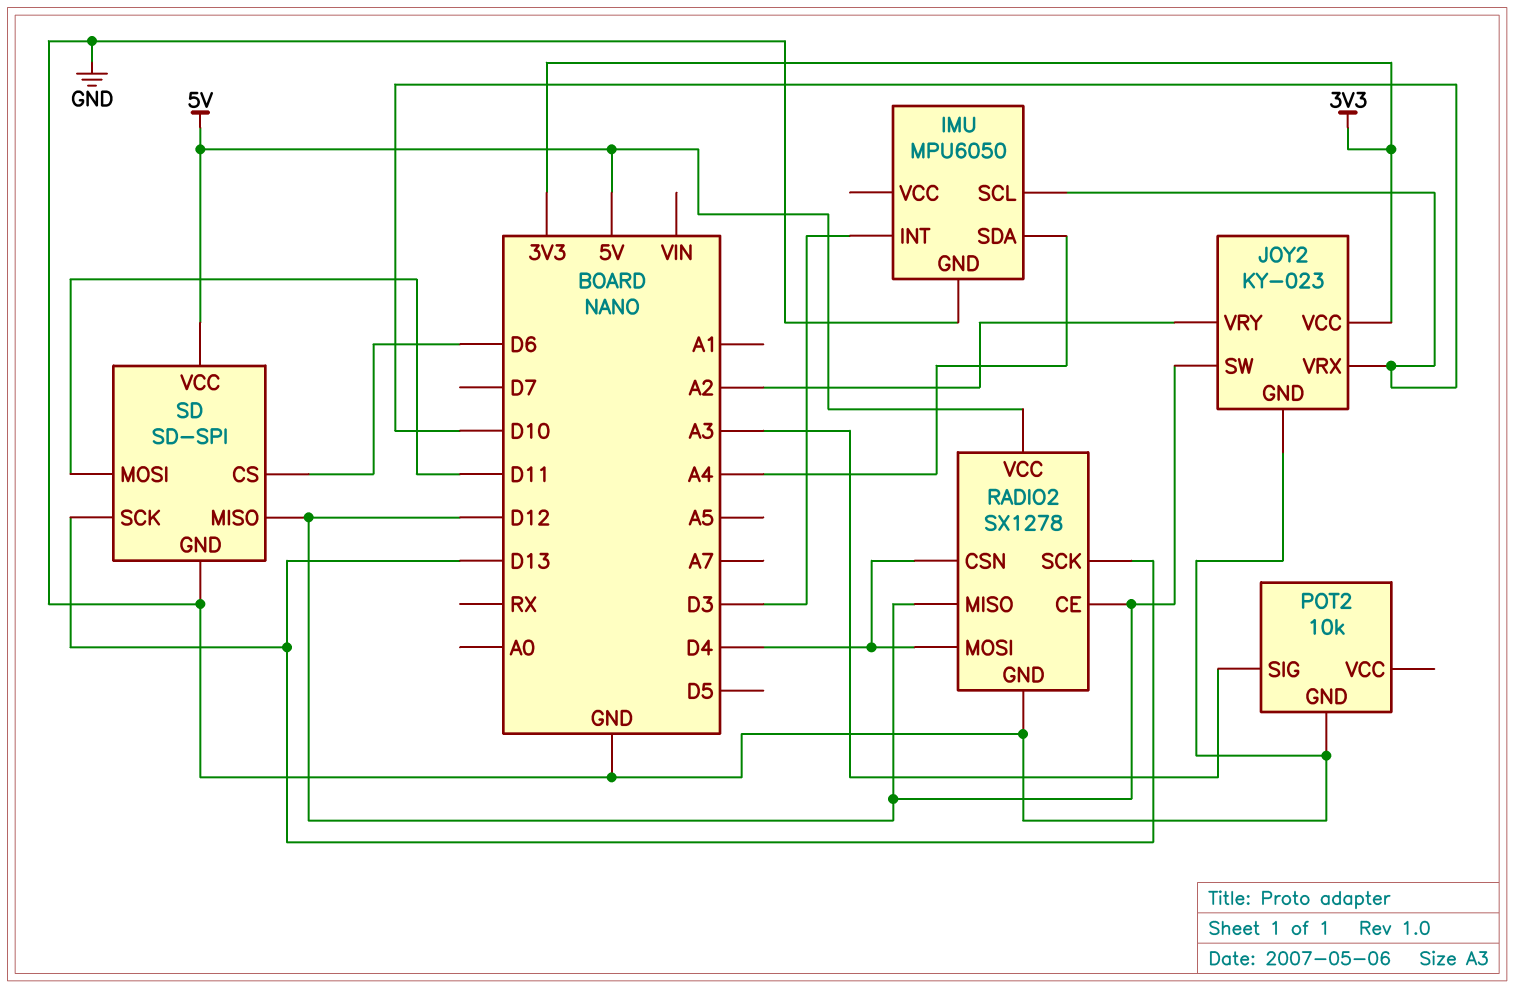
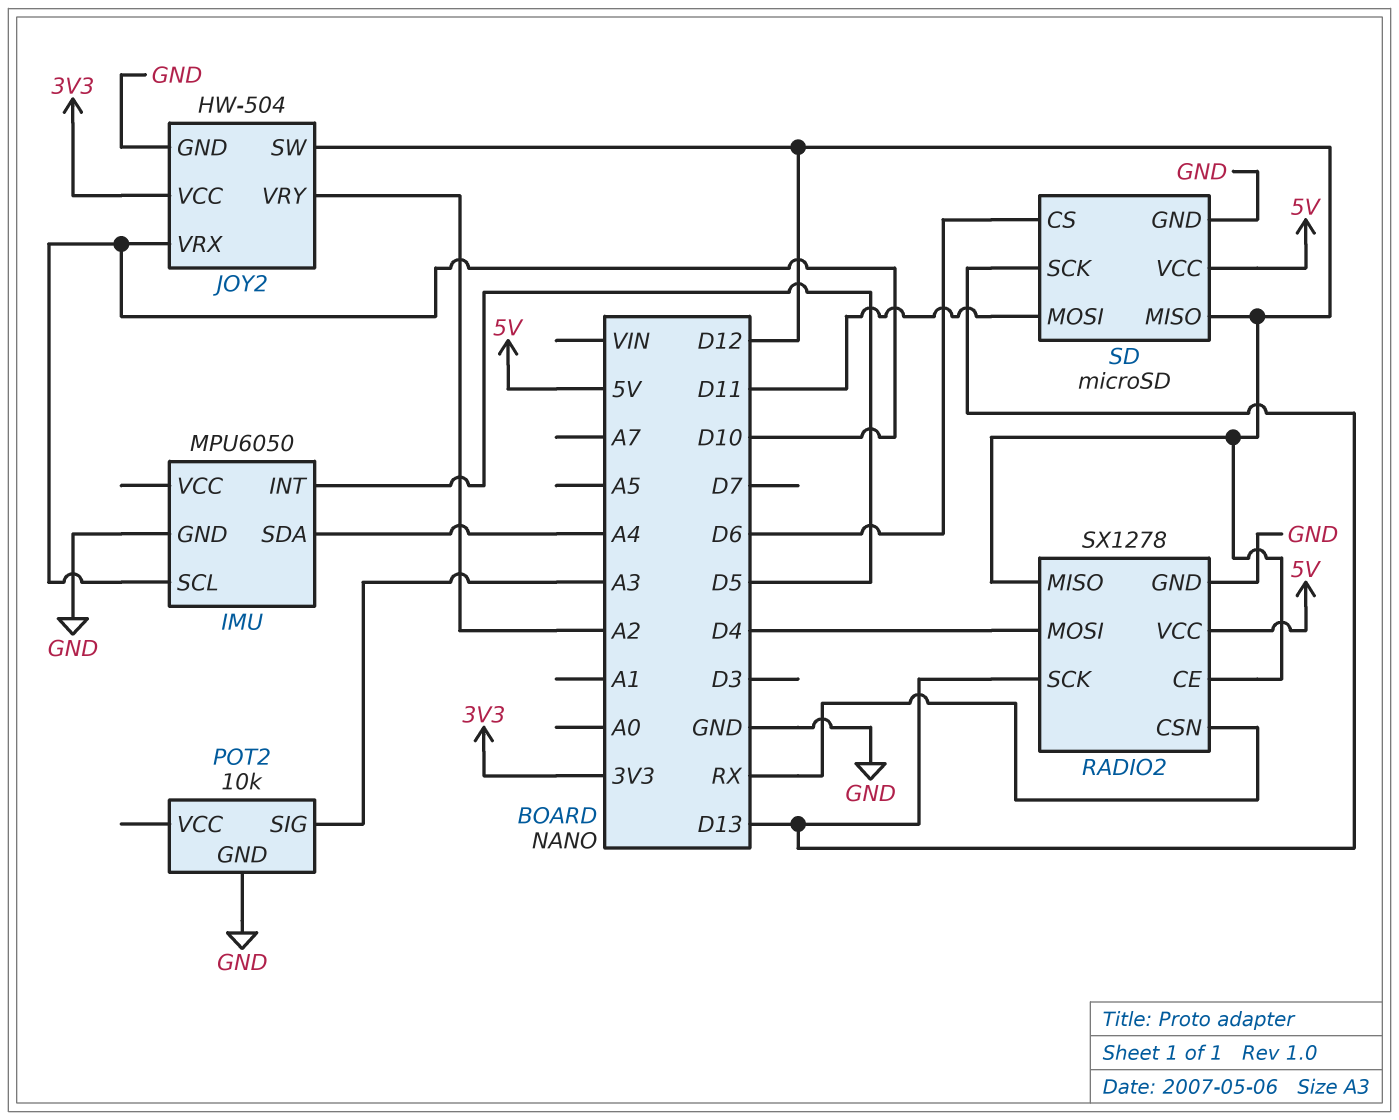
IMU pin INT: D3 -> D5
JOY2: KY-023 -> HW-504
RADIO2 pin CSN: D4 -> RX
SD: SD-SPI -> microSD

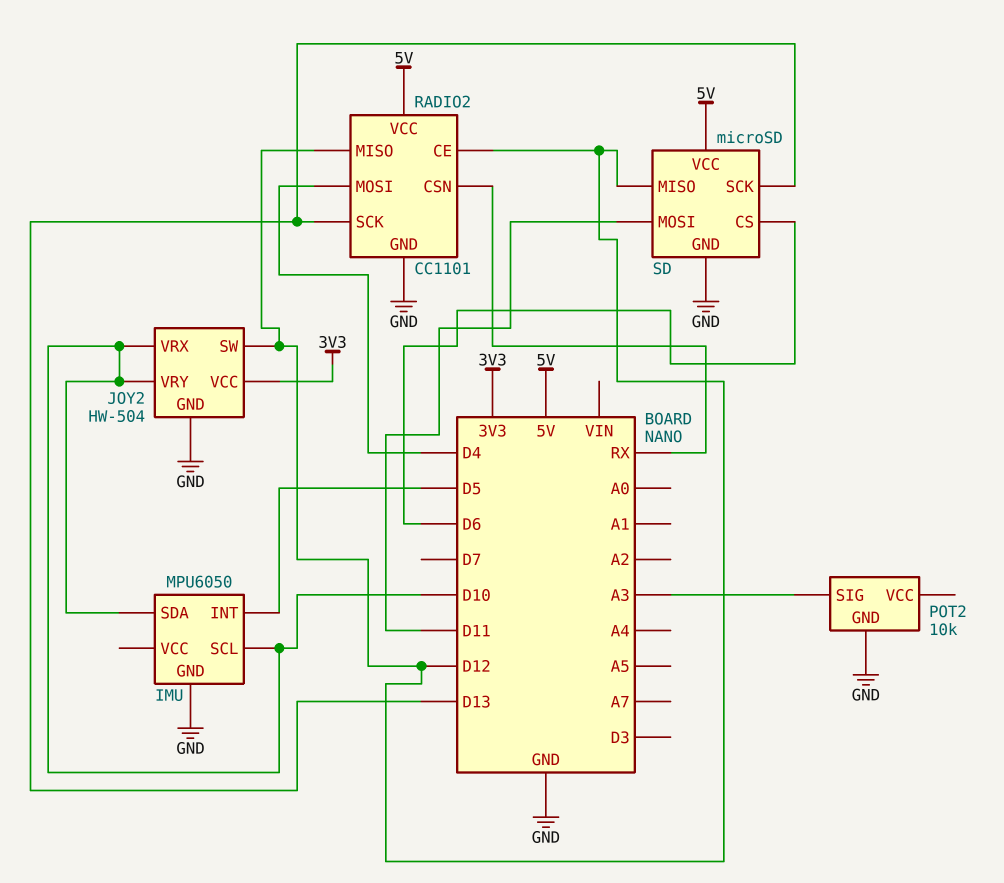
IMU pin SDA: A4 -> D10
JOY2 pin VRY: A2 -> D10
RADIO2: SX1278 -> CC1101

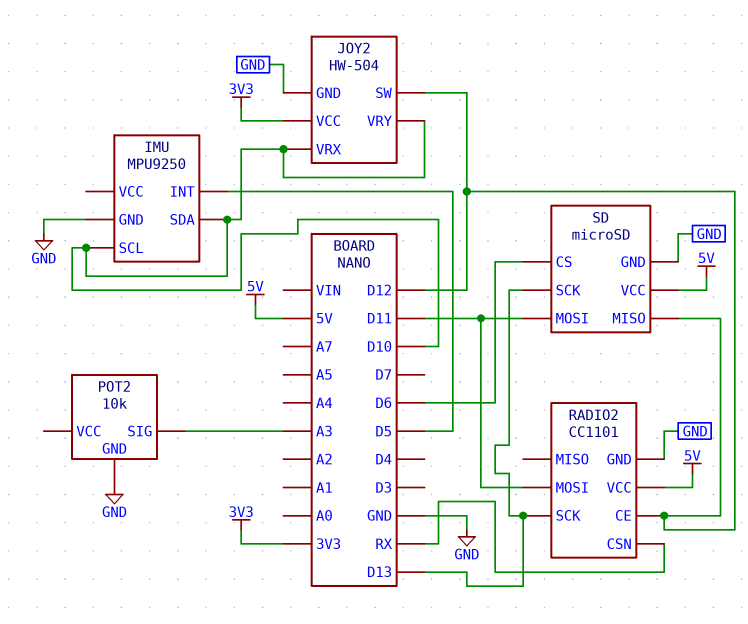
IMU: MPU6050 -> MPU9250
RADIO2 pin MISO: D12 -> none
RADIO2 pin MOSI: D4 -> D11

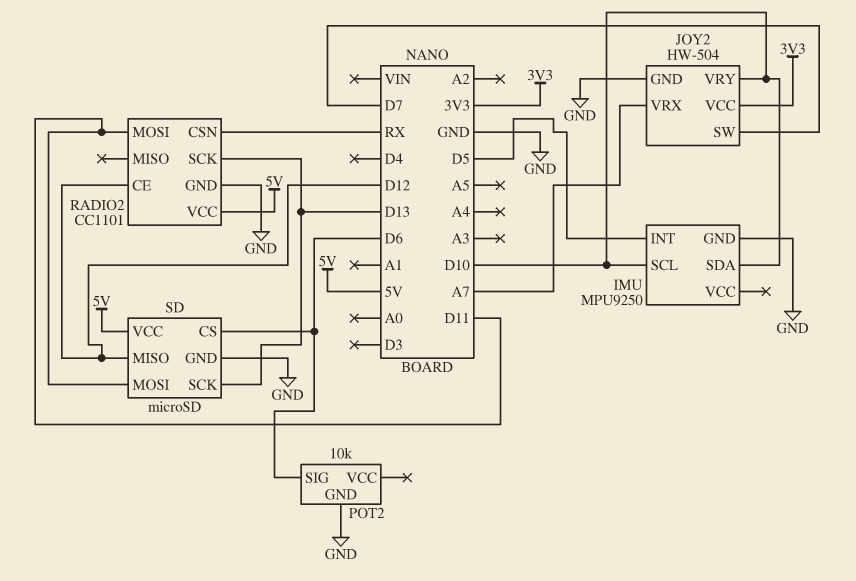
JOY2 pin SW: D12 -> D7
JOY2 pin VRX: D10 -> A7
POT2 pin SIG: A3 -> D6

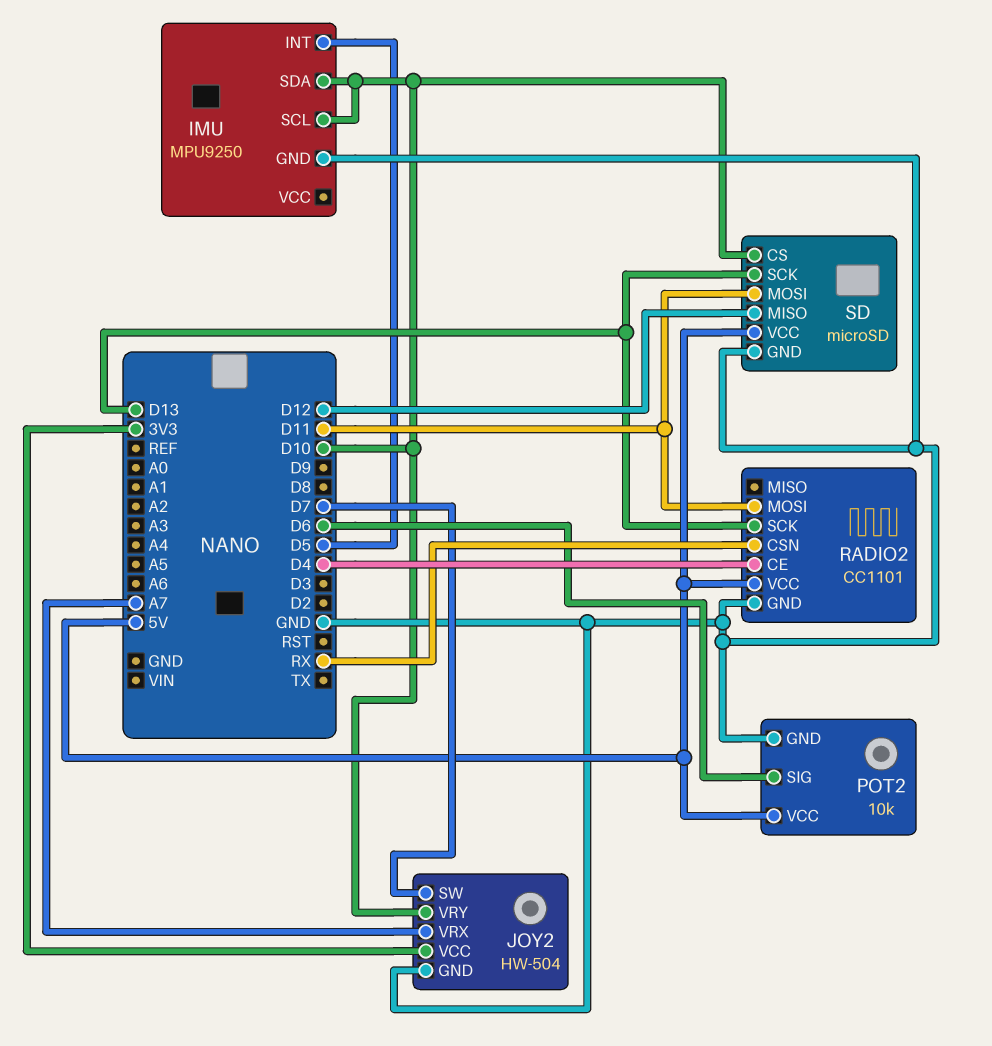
POT2 pin VCC: none -> 5V
RADIO2 pin CE: D12 -> D4
SD pin CS: D6 -> D10

